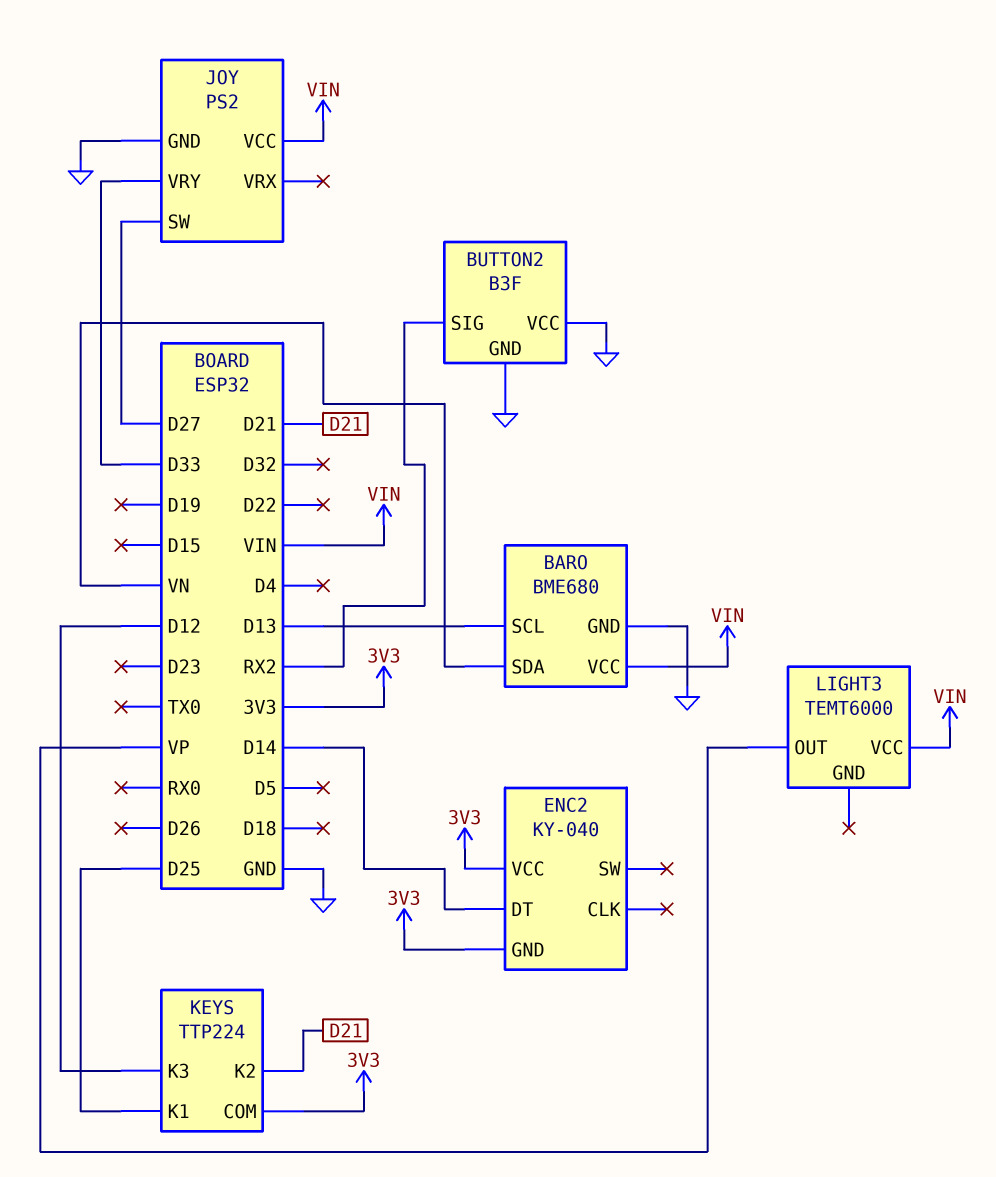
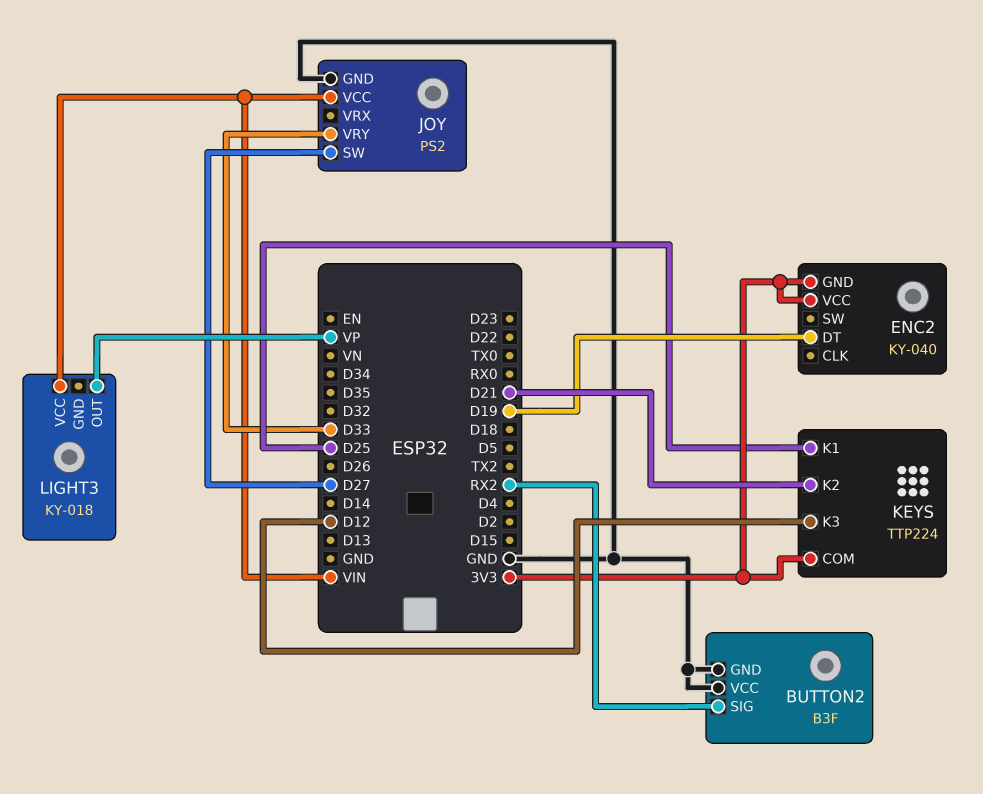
BARO: BME680 -> none
BARO pin GND: GND -> none
BARO pin SCL: D13 -> none
BARO pin SDA: VN -> none
BARO pin VCC: VIN -> none
ENC2 pin DT: D14 -> D19
LIGHT3: TEMT6000 -> KY-018

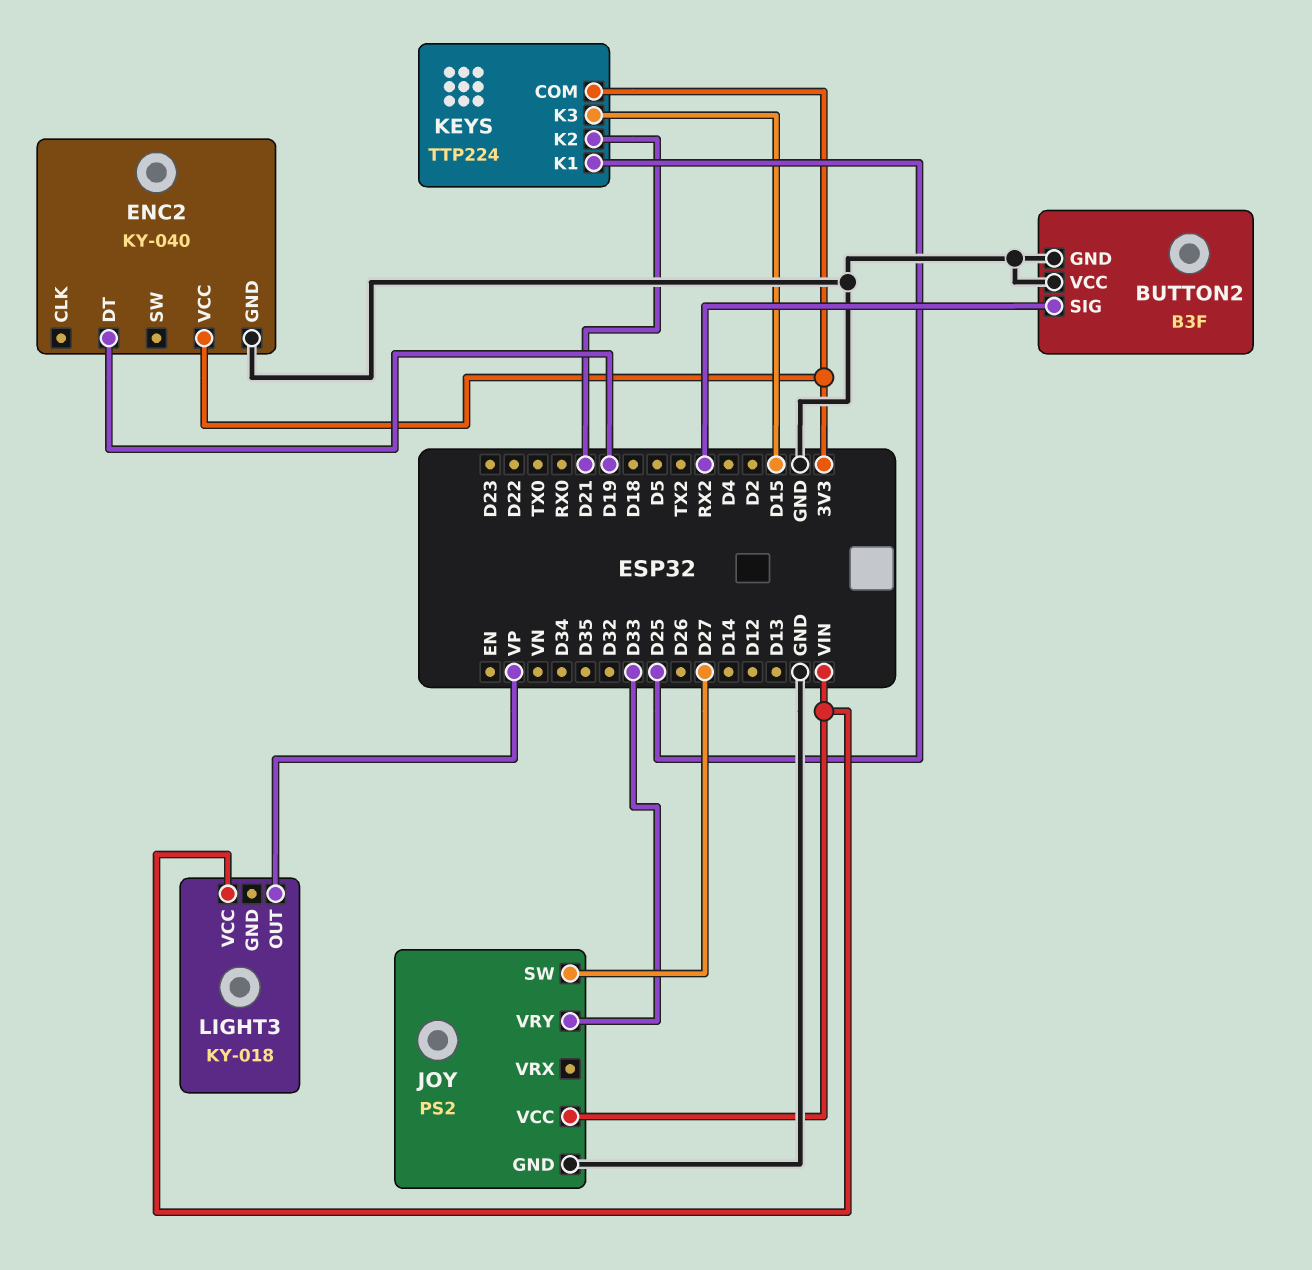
ENC2 pin GND: 3V3 -> GND
KEYS pin K3: D12 -> D15

